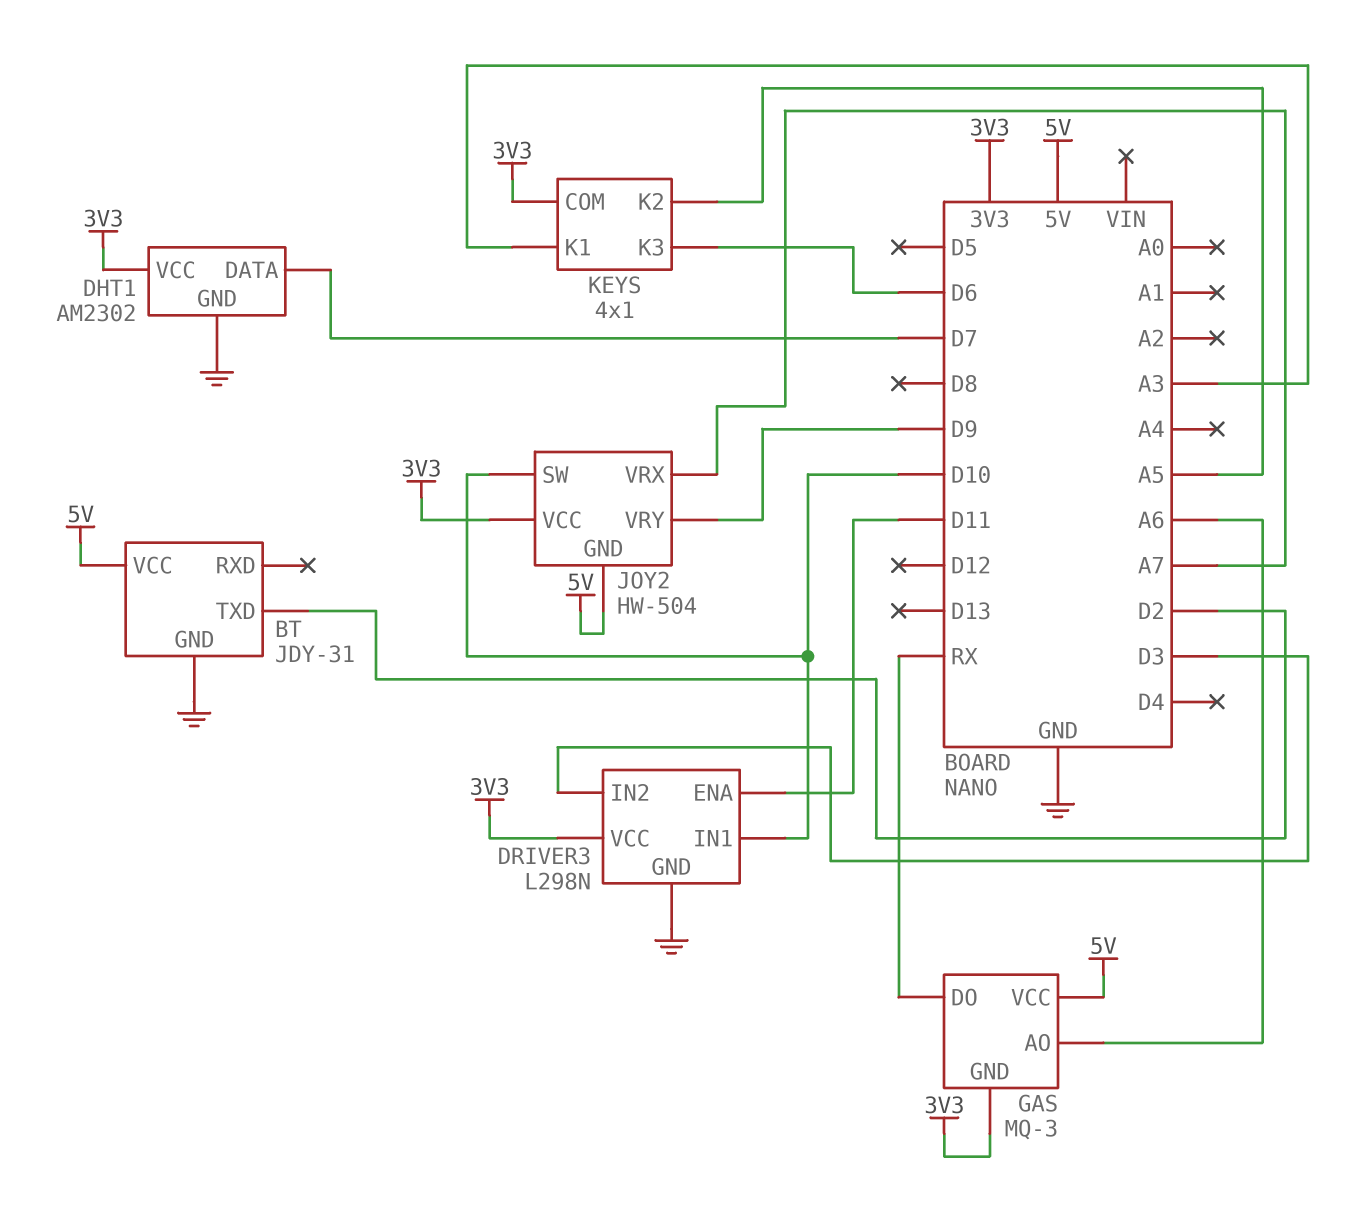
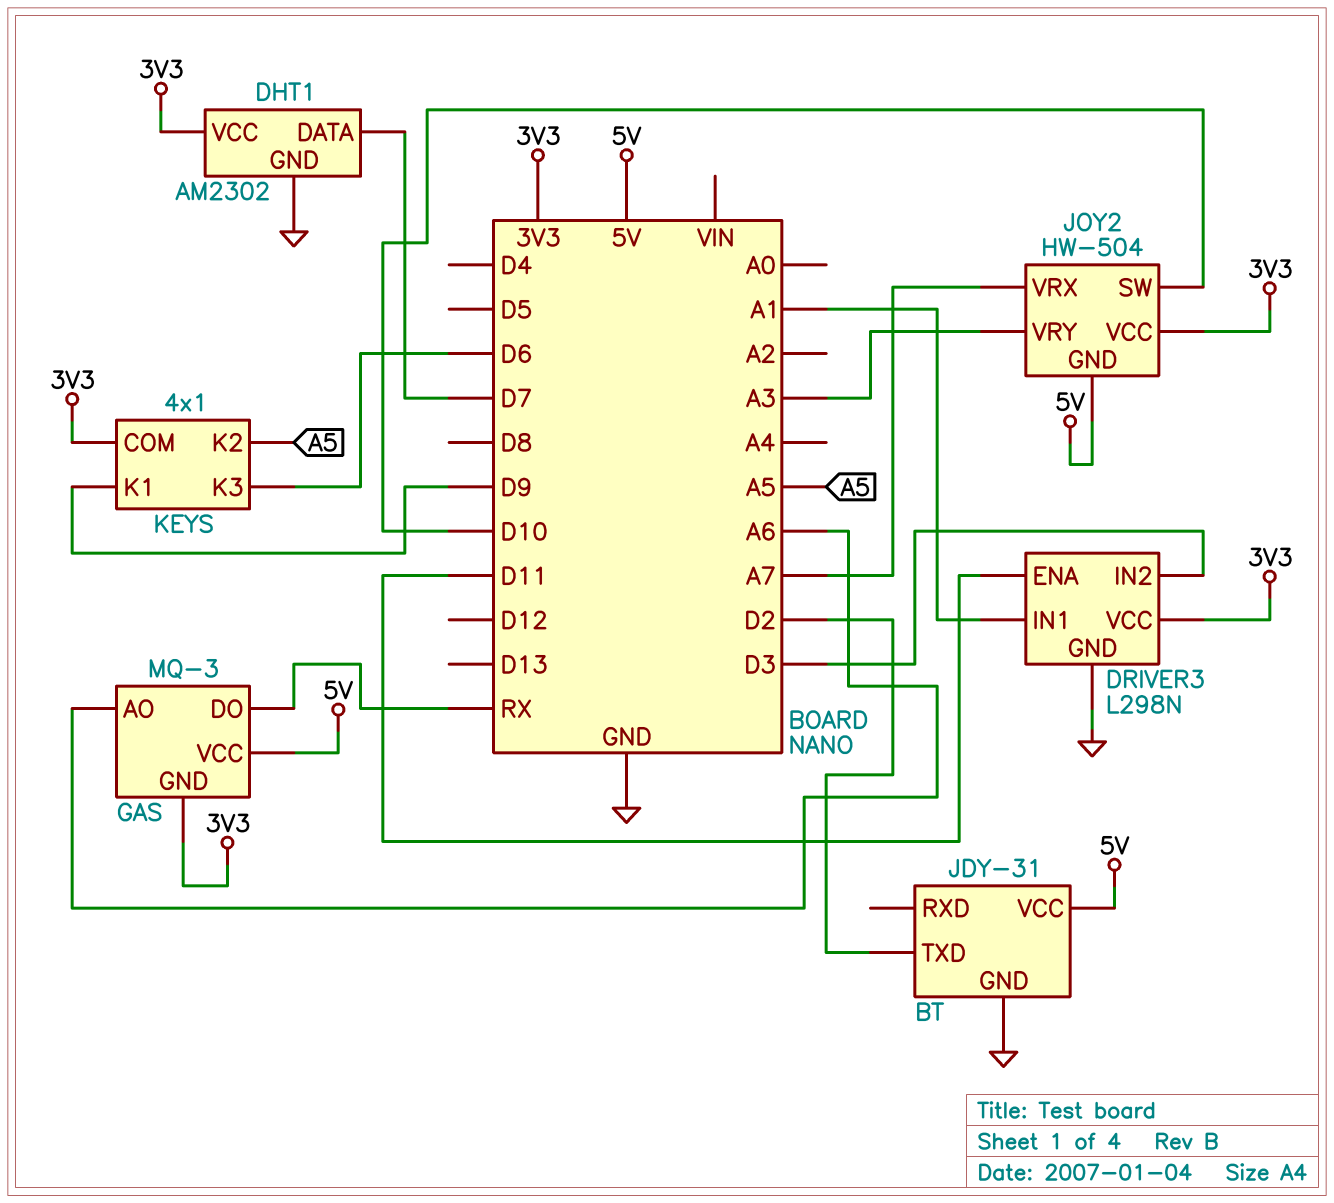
DRIVER3 pin IN1: D10 -> A1
JOY2 pin VRY: D9 -> A3
KEYS pin K1: A3 -> D9

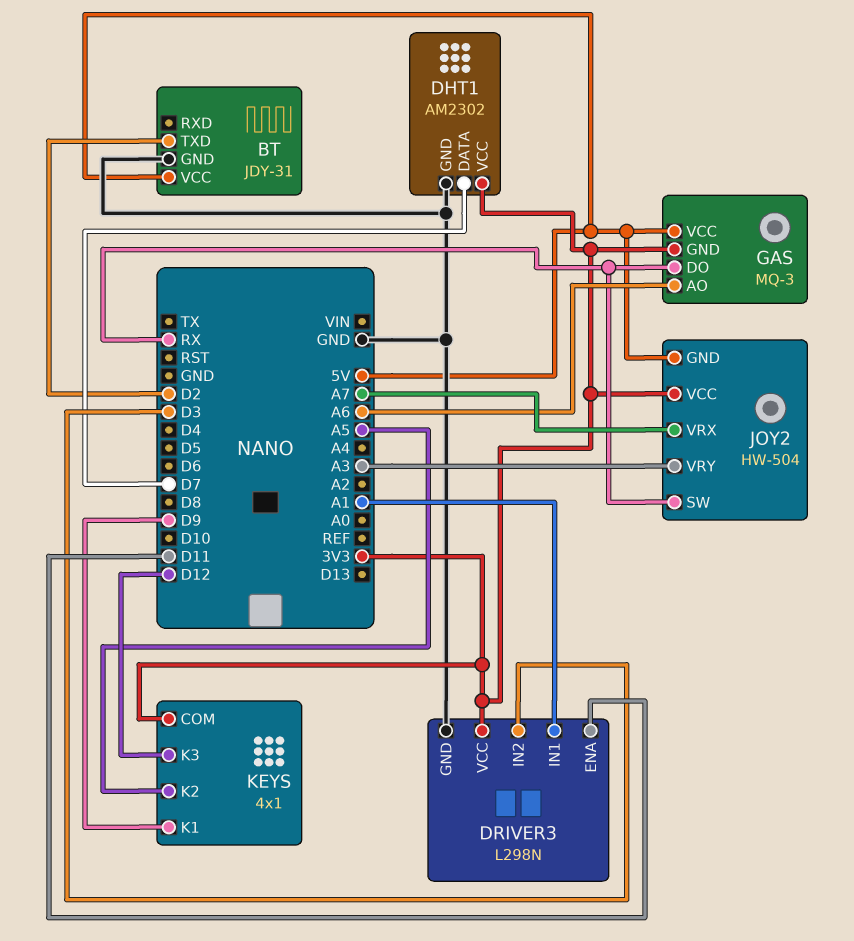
JOY2 pin SW: D10 -> RX
KEYS pin K3: D6 -> D12

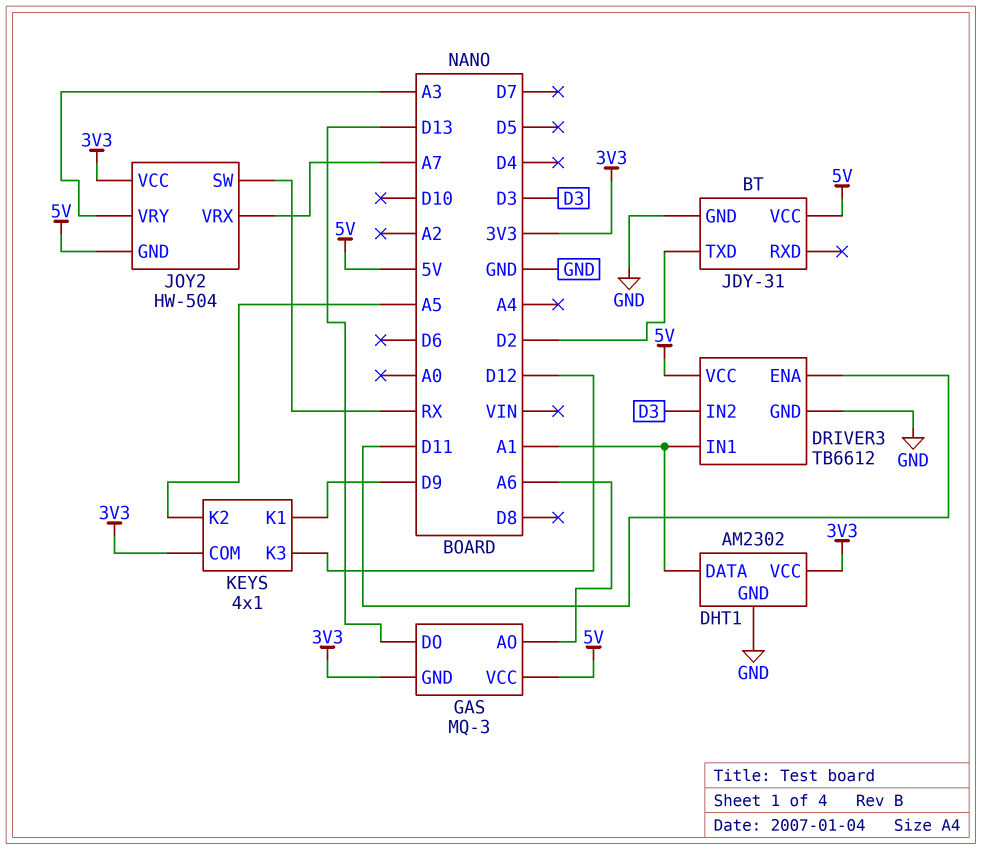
DHT1 pin DATA: D7 -> A1
DRIVER3: L298N -> TB6612
DRIVER3 pin VCC: 3V3 -> 5V
GAS pin DO: RX -> D13

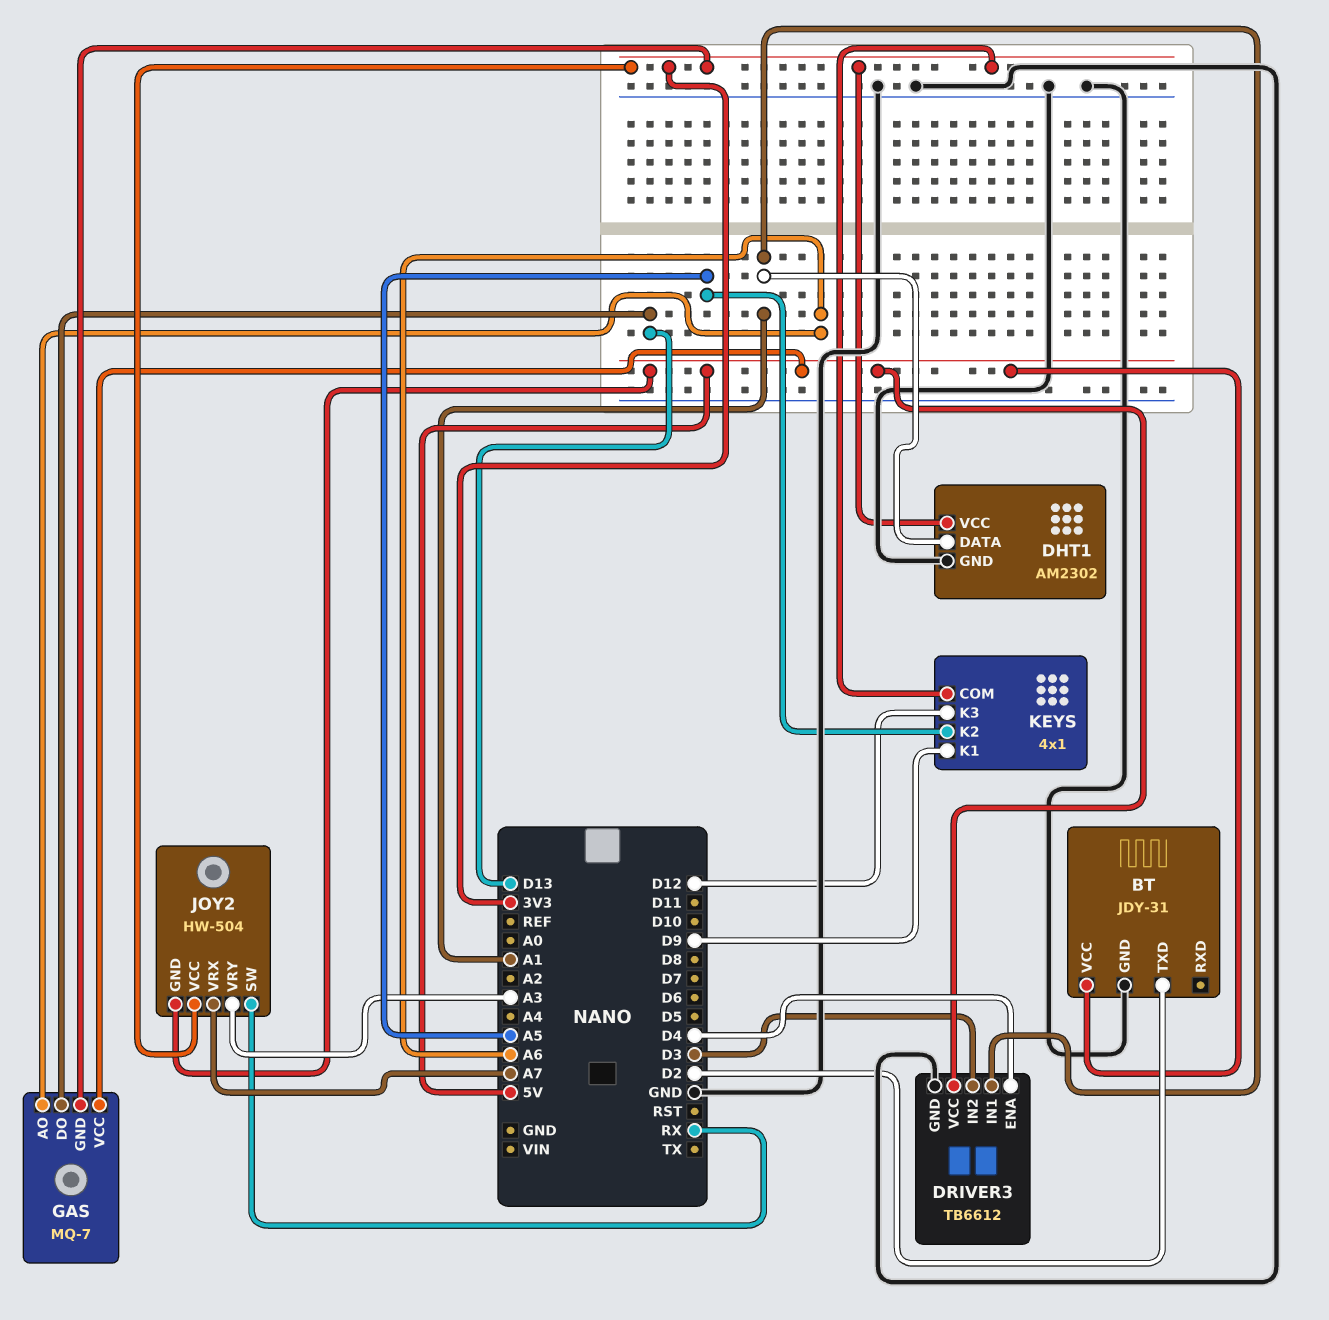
DRIVER3 pin ENA: D11 -> D4
GAS: MQ-3 -> MQ-7

